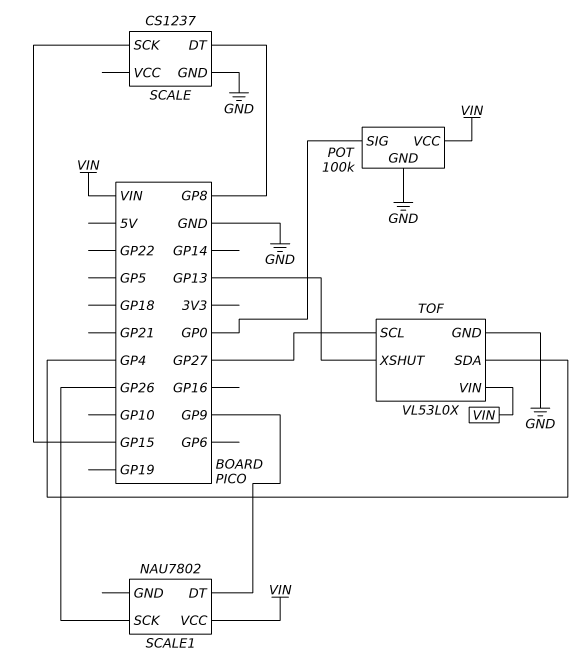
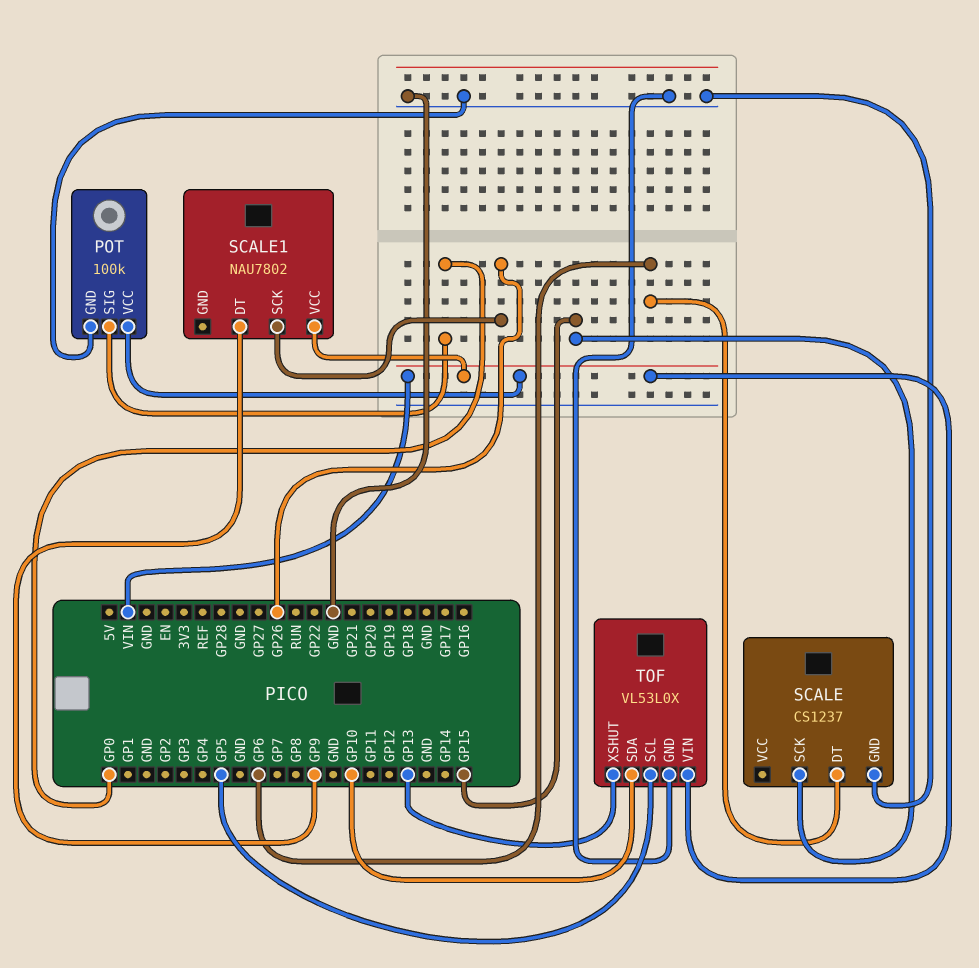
SCALE pin DT: GP8 -> GP6
TOF pin SCL: GP27 -> GP5
TOF pin SDA: GP4 -> GP10

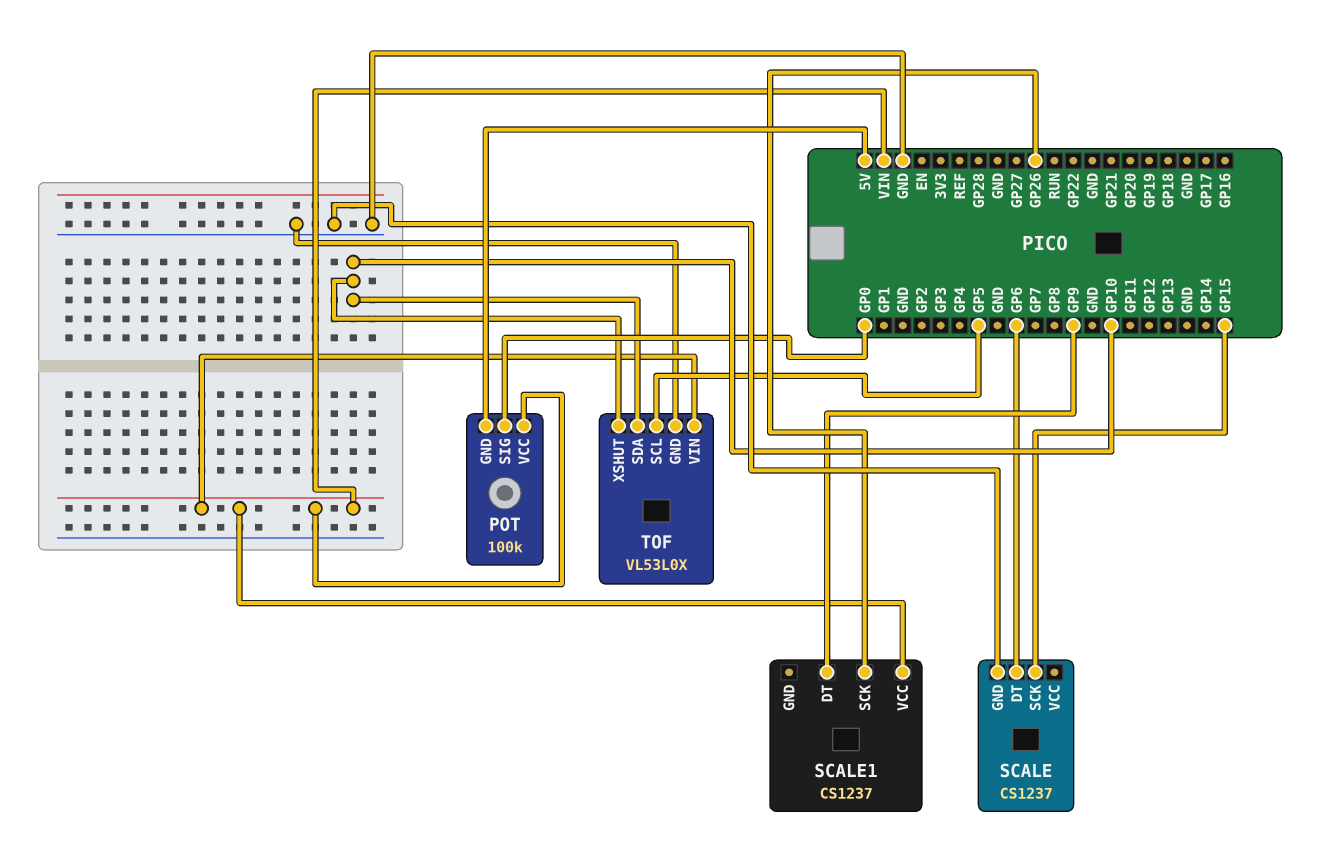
POT pin GND: GND -> 5V
SCALE1: NAU7802 -> CS1237
TOF pin XSHUT: GP13 -> GP10

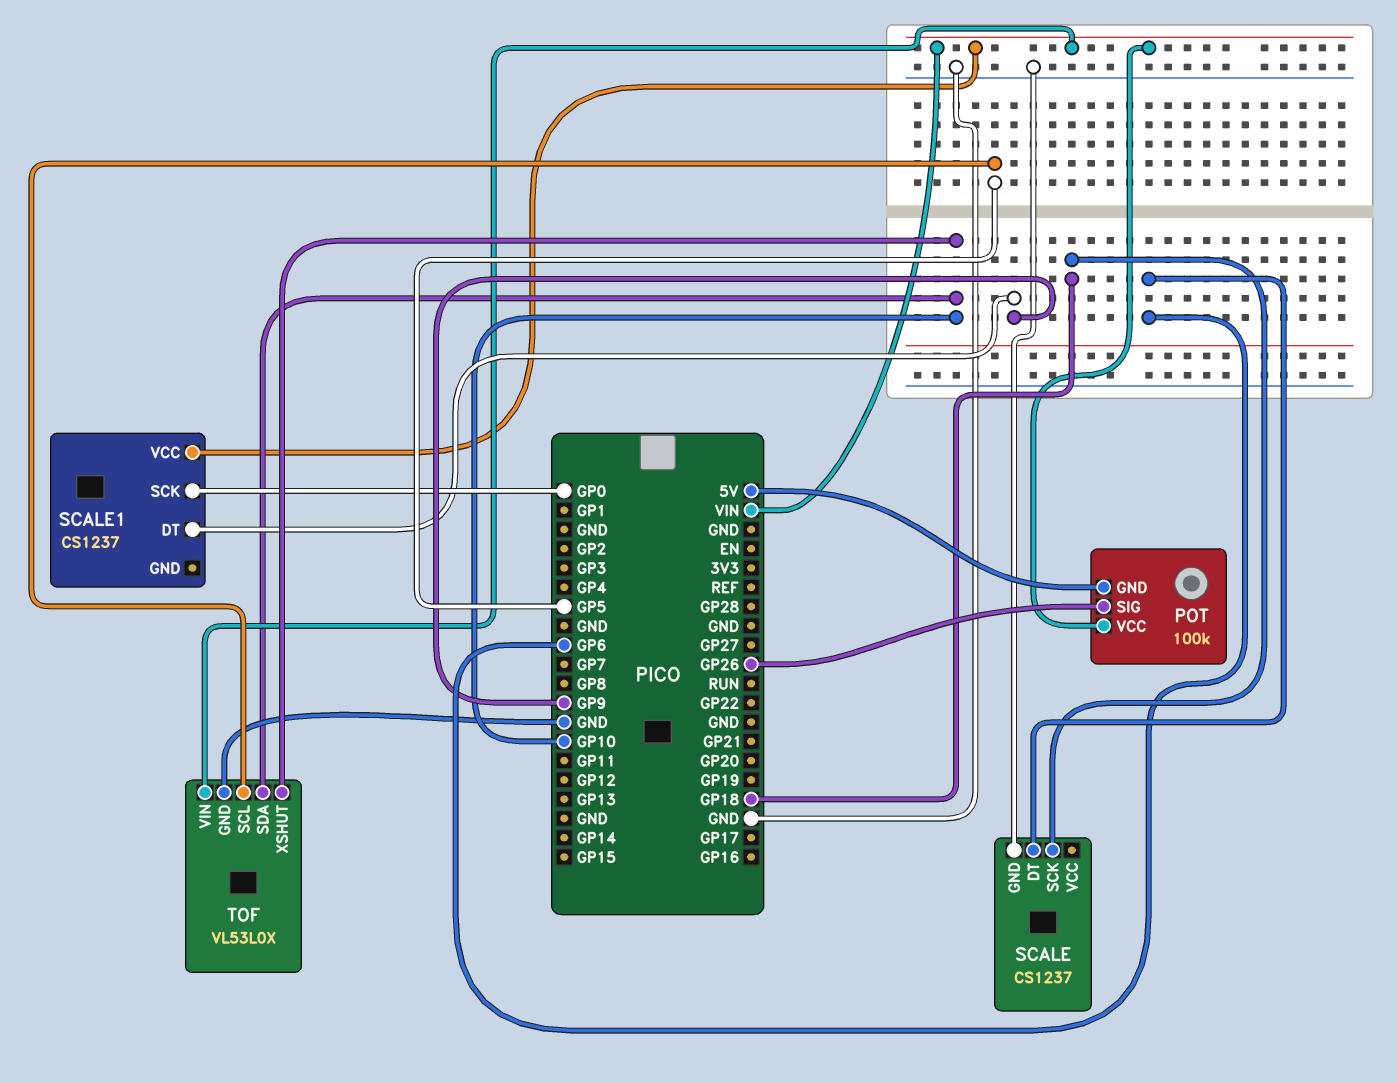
POT pin SIG: GP0 -> GP26
SCALE pin SCK: GP15 -> GP18
SCALE1 pin SCK: GP26 -> GP0

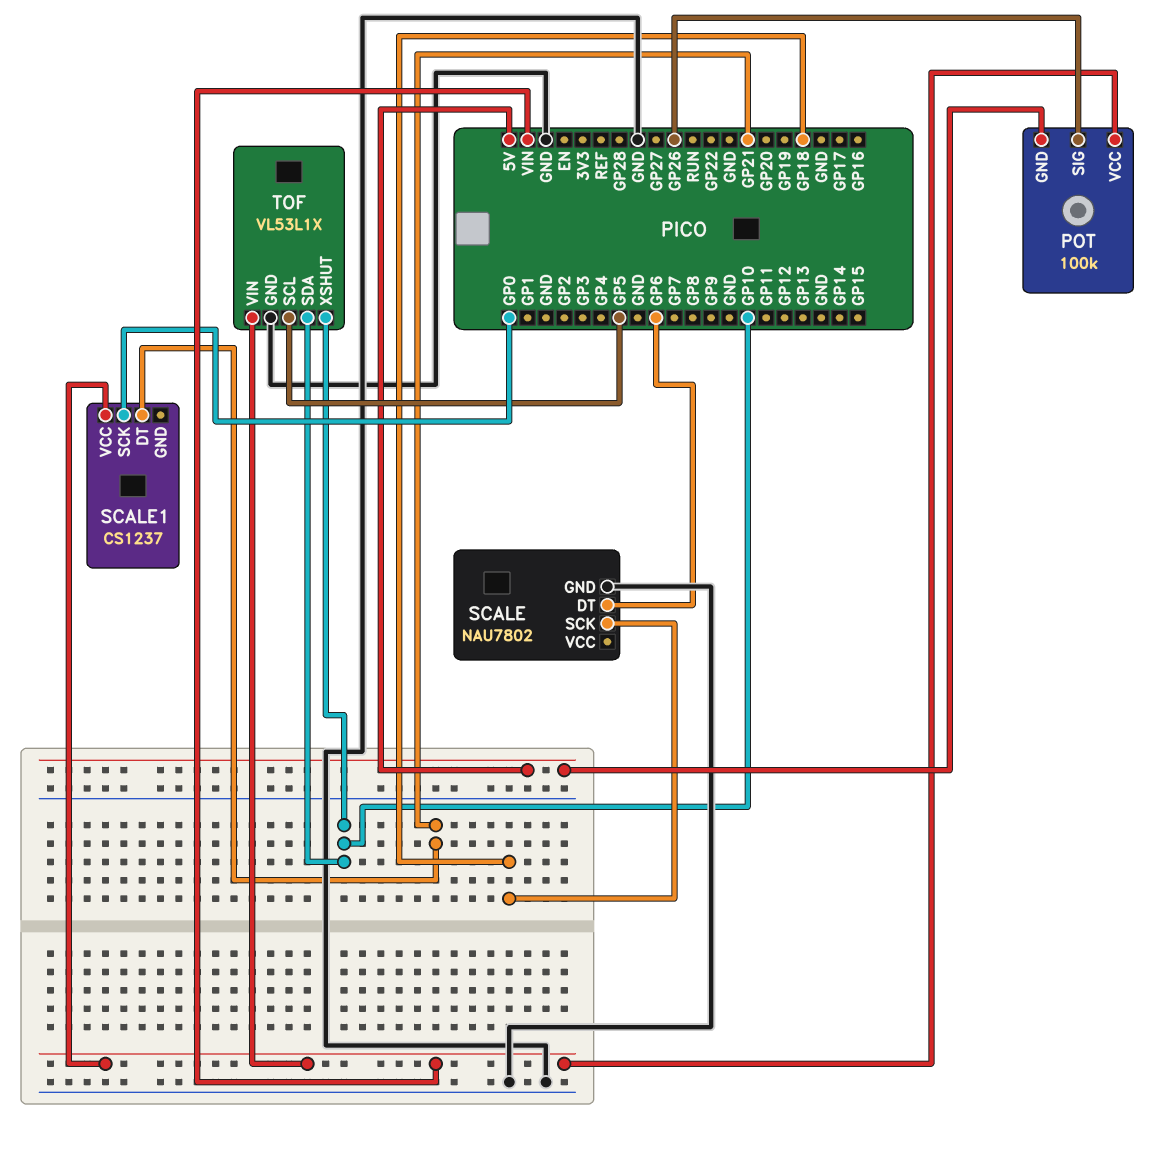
SCALE: CS1237 -> NAU7802
SCALE1 pin DT: GP9 -> GP21
TOF: VL53L0X -> VL53L1X

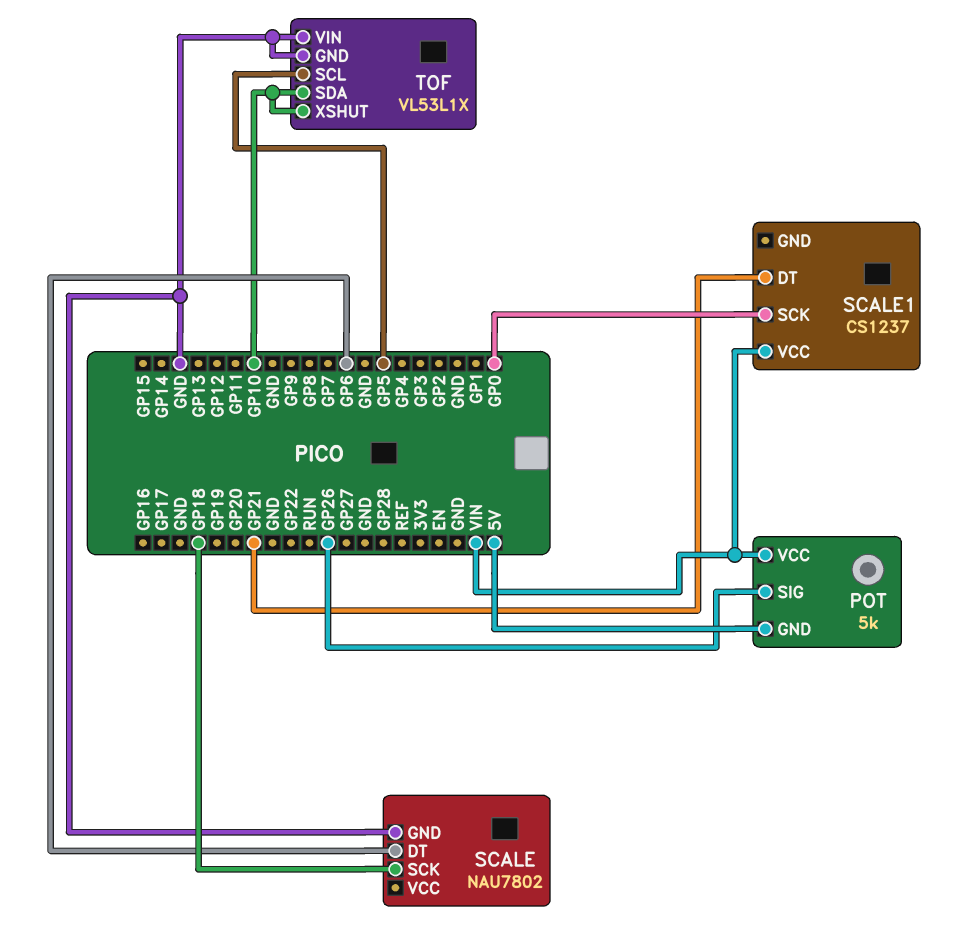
POT: 100k -> 5k
TOF pin VIN: VIN -> GND

